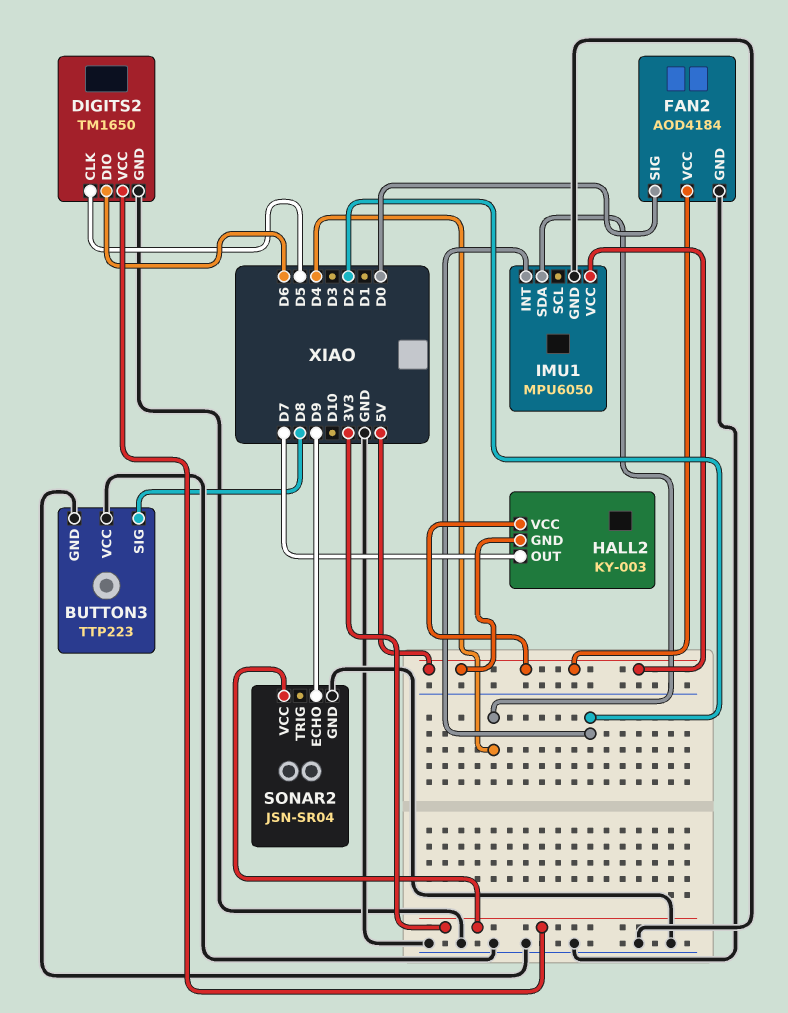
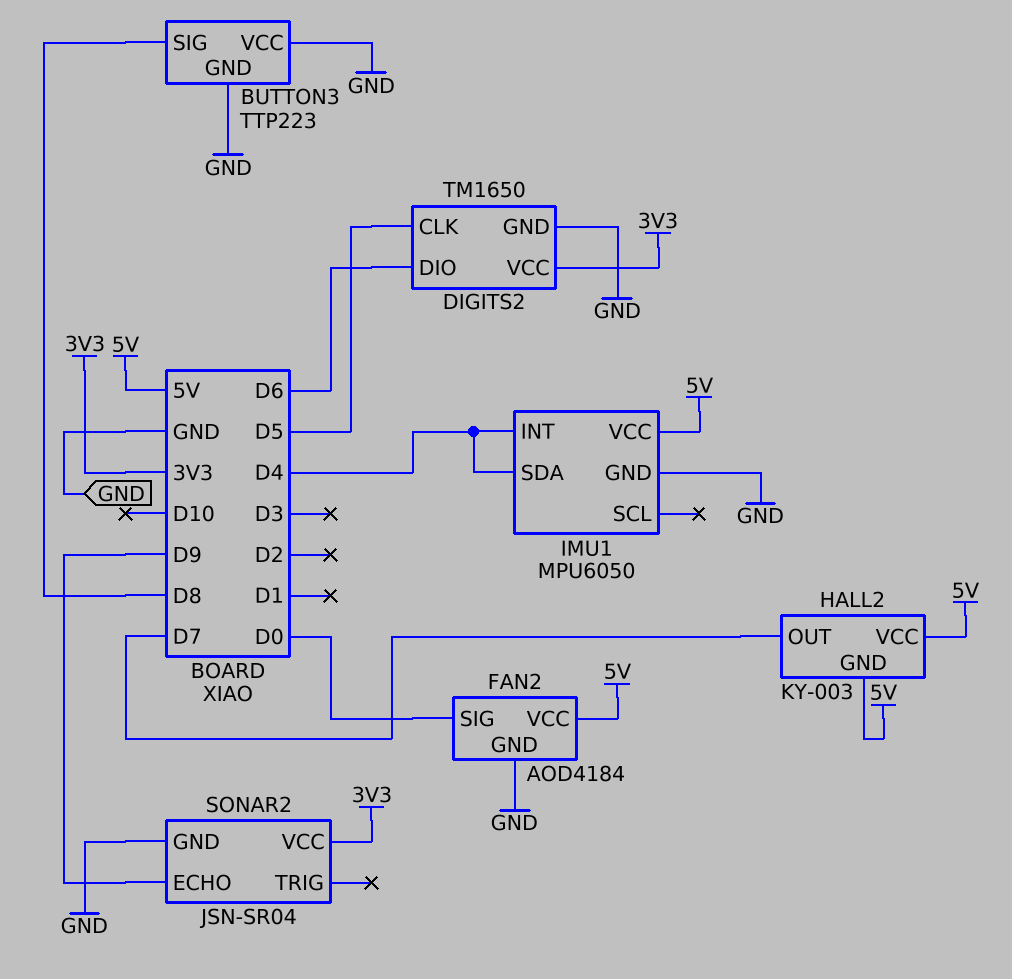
IMU1 pin INT: D2 -> D4

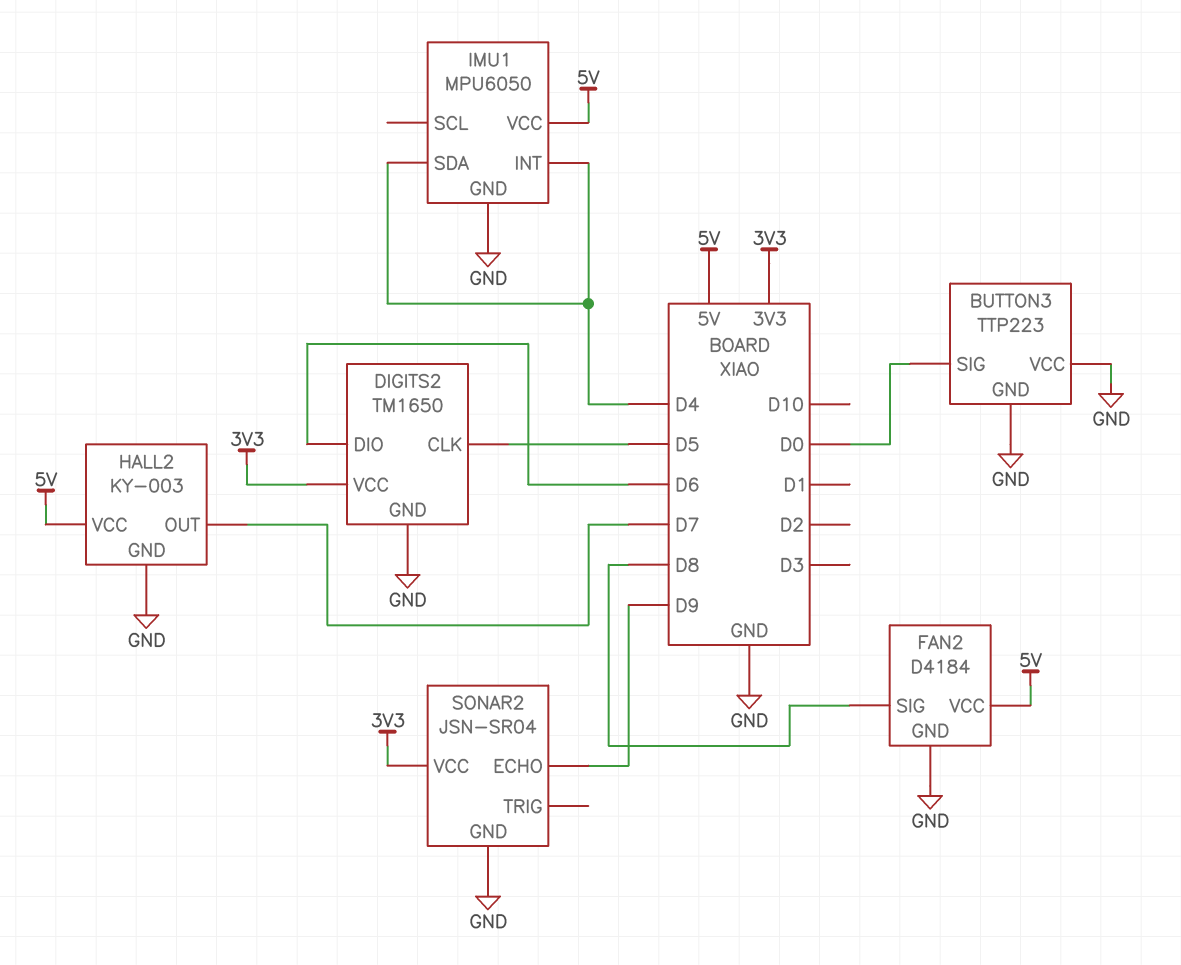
BUTTON3 pin SIG: D8 -> D0
FAN2: AOD4184 -> D4184
FAN2 pin SIG: D0 -> D8
HALL2 pin GND: 5V -> GND

